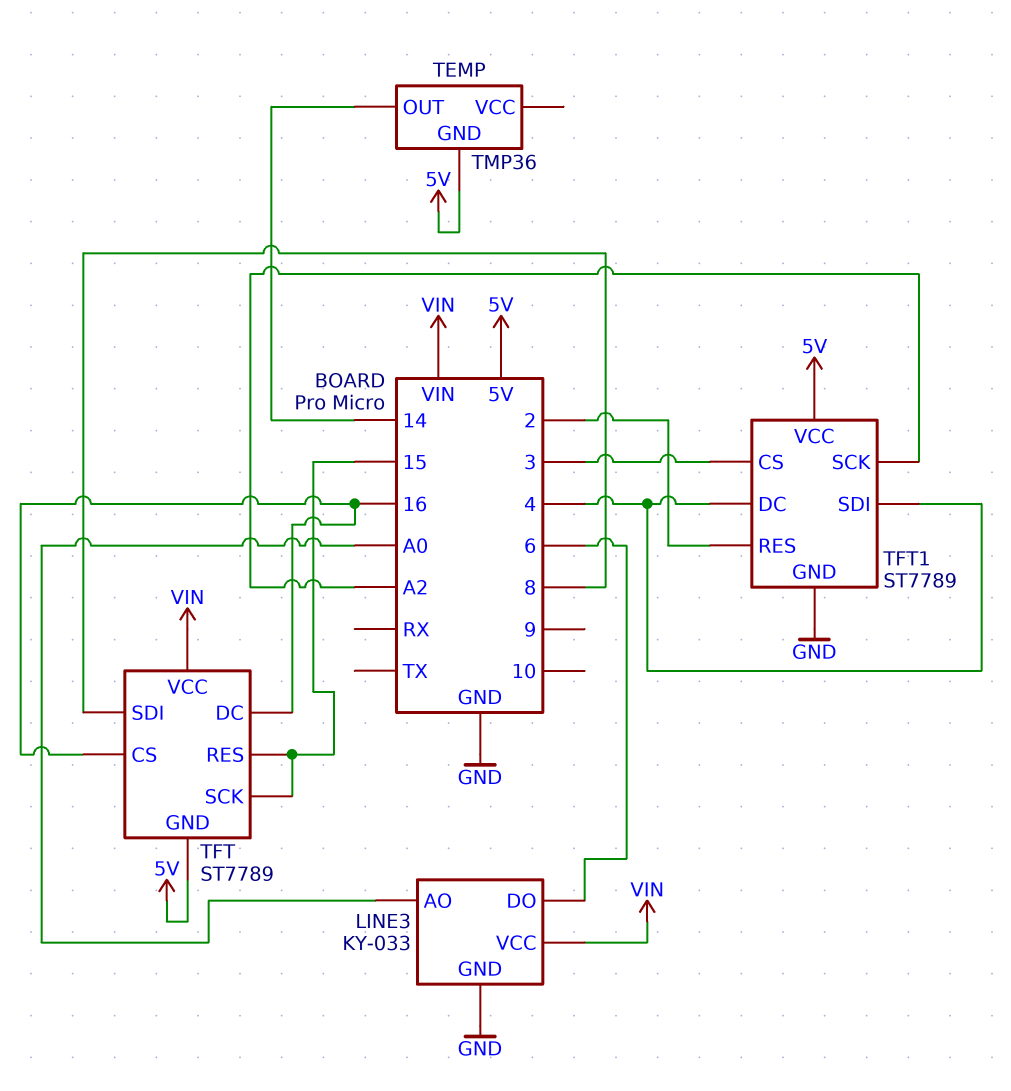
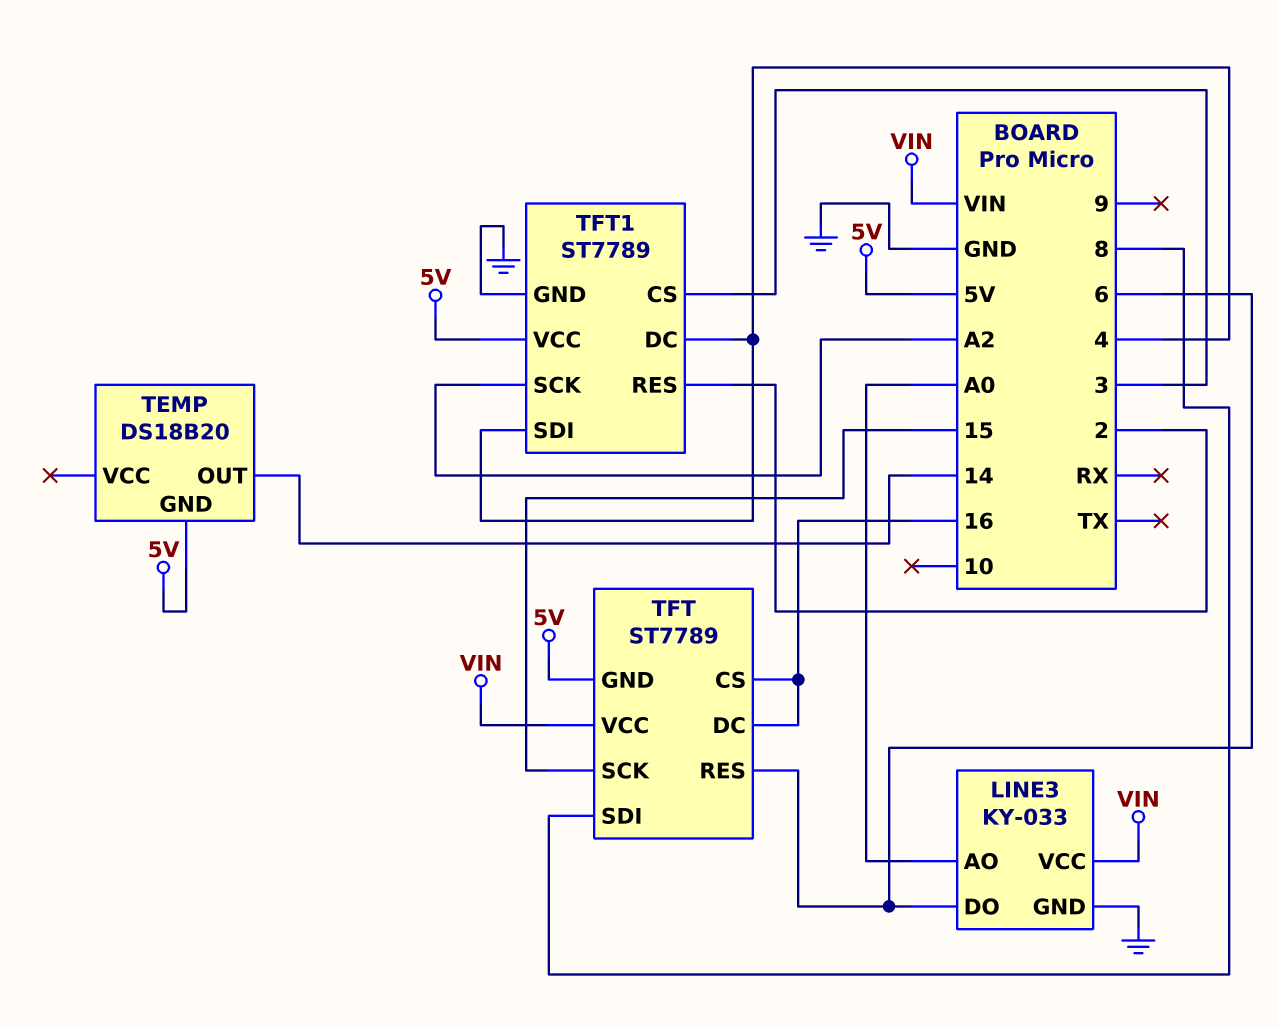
TEMP: TMP36 -> DS18B20
TFT pin RES: 15 -> 6

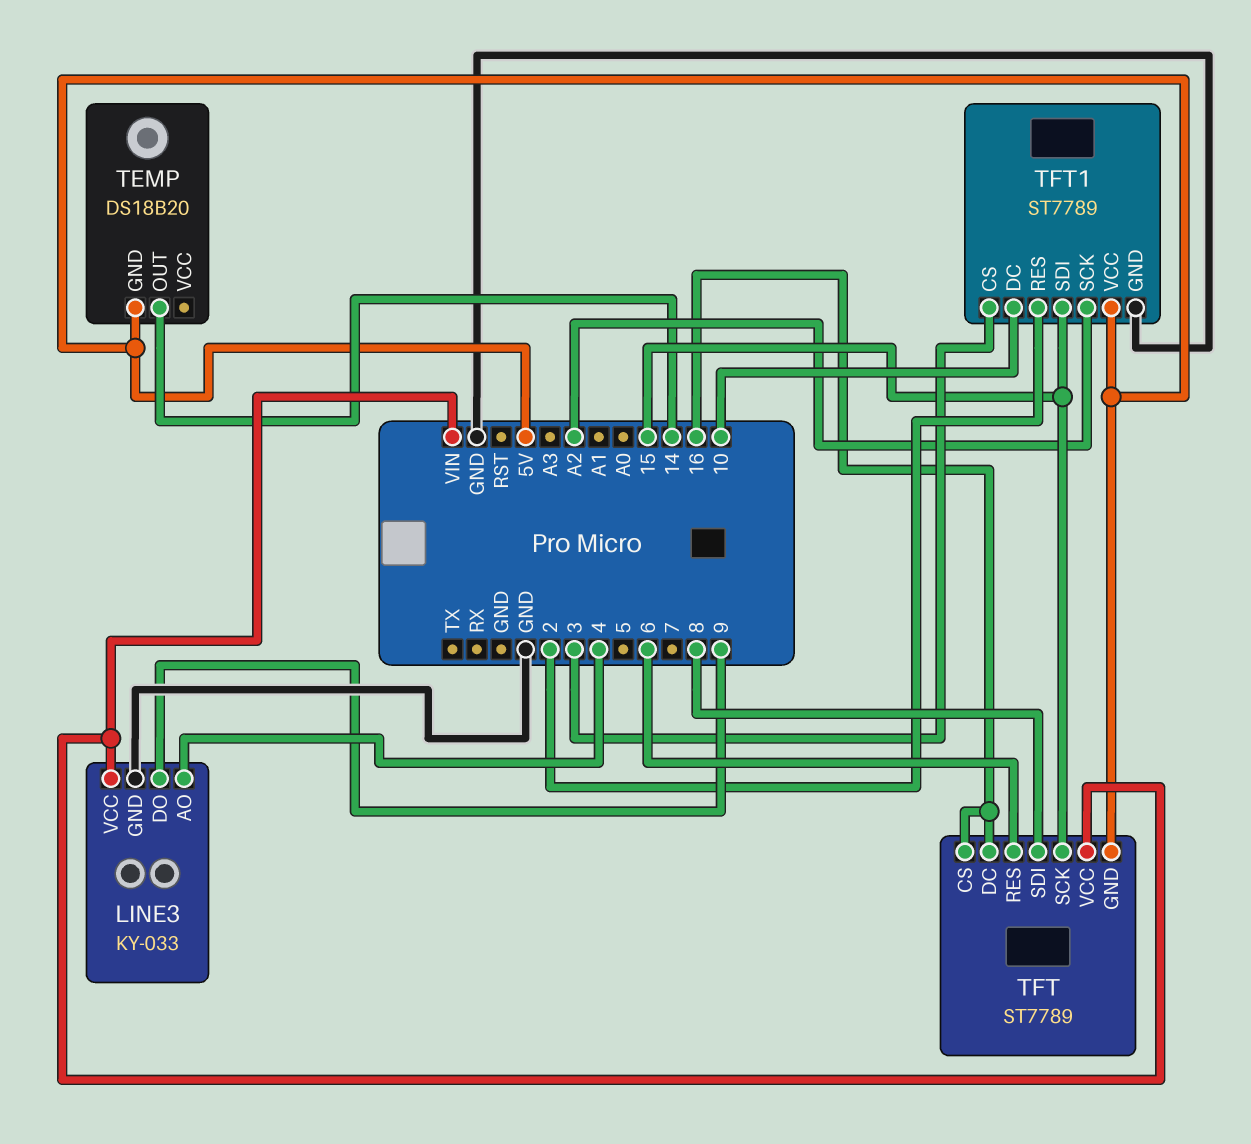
LINE3 pin AO: A0 -> 4
LINE3 pin DO: 6 -> 9
TFT1 pin DC: 4 -> 10
TFT1 pin SDI: 4 -> 15

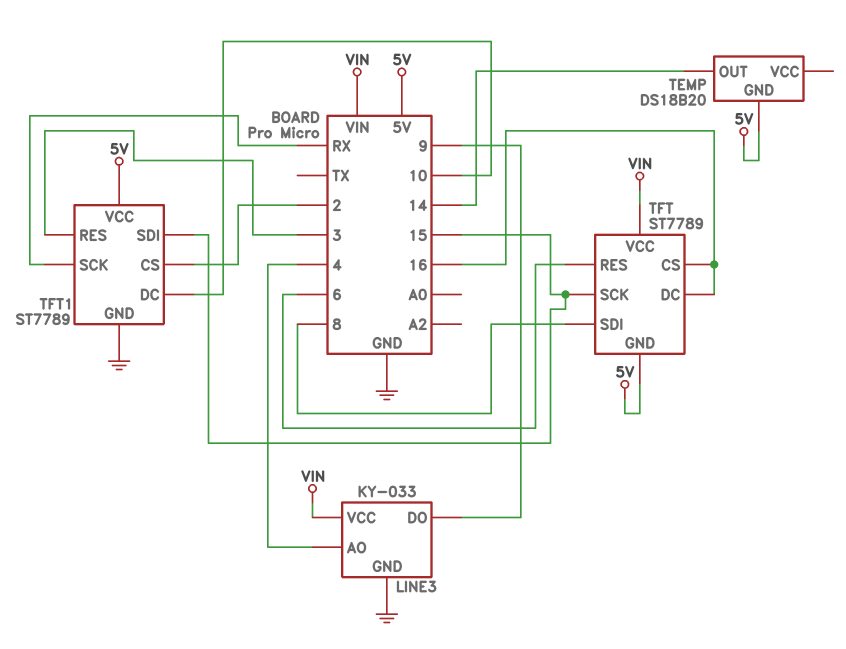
TFT1 pin CS: 3 -> 2
TFT1 pin RES: 2 -> 3
TFT1 pin SCK: A2 -> RX

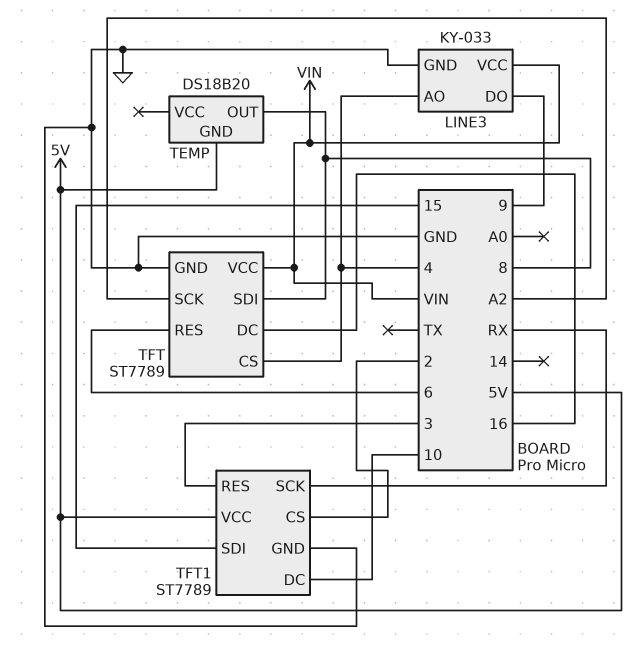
TEMP pin OUT: 14 -> 8
TFT pin CS: 16 -> 4
TFT pin GND: 5V -> GND
TFT pin SCK: 15 -> A2

